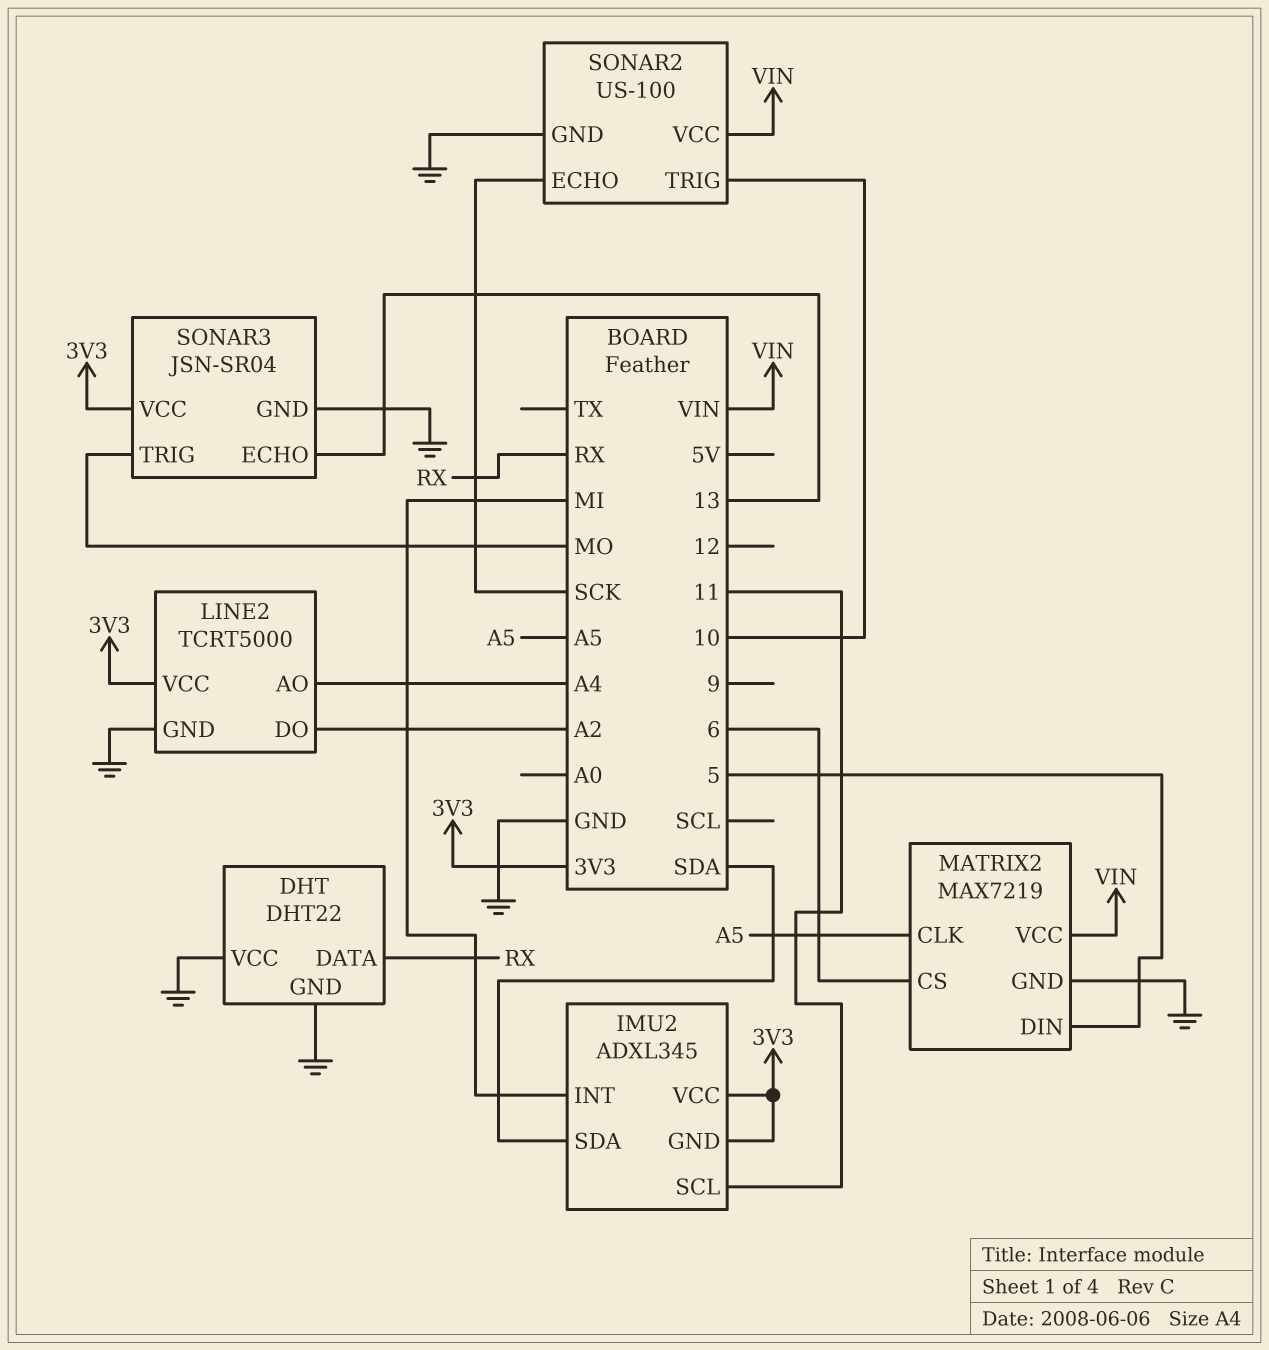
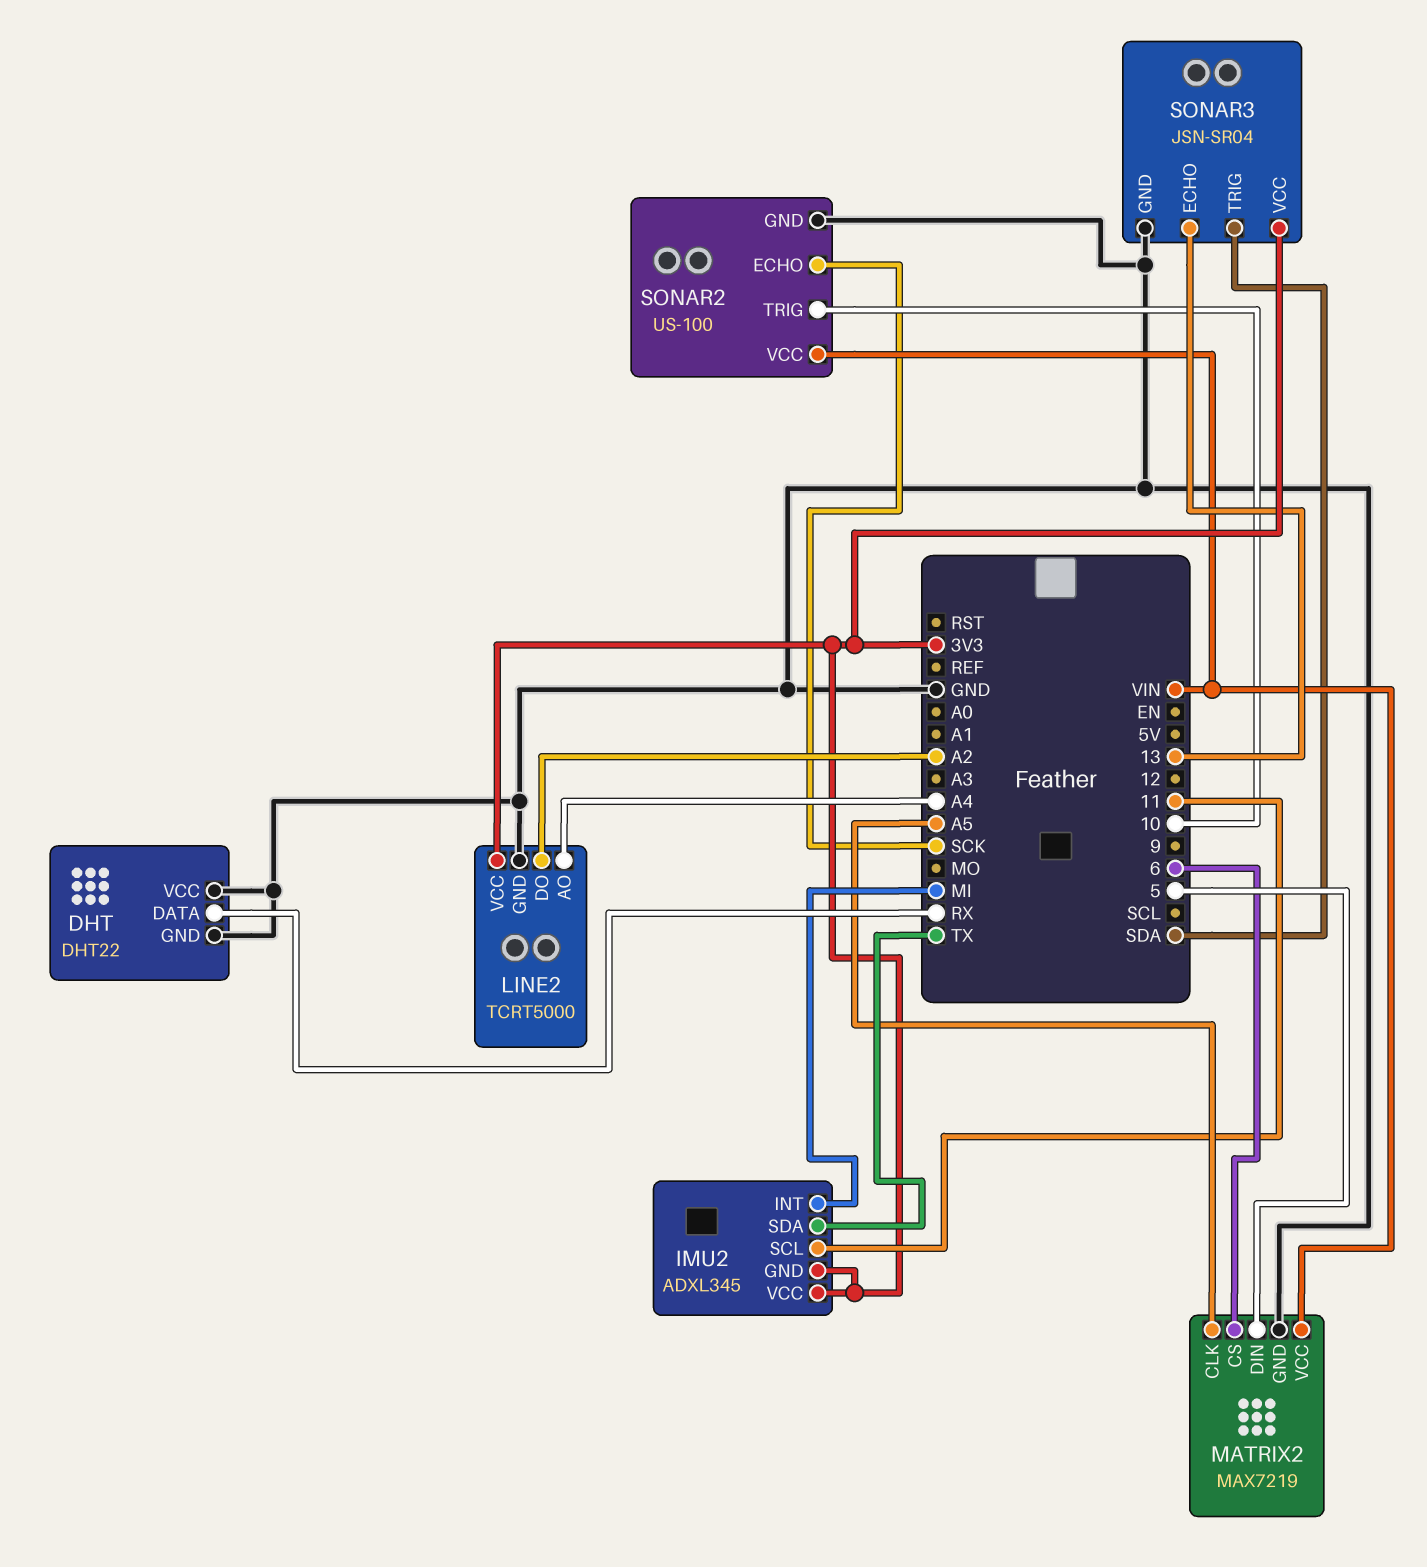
IMU2 pin SDA: SDA -> TX
SONAR3 pin TRIG: MO -> SDA

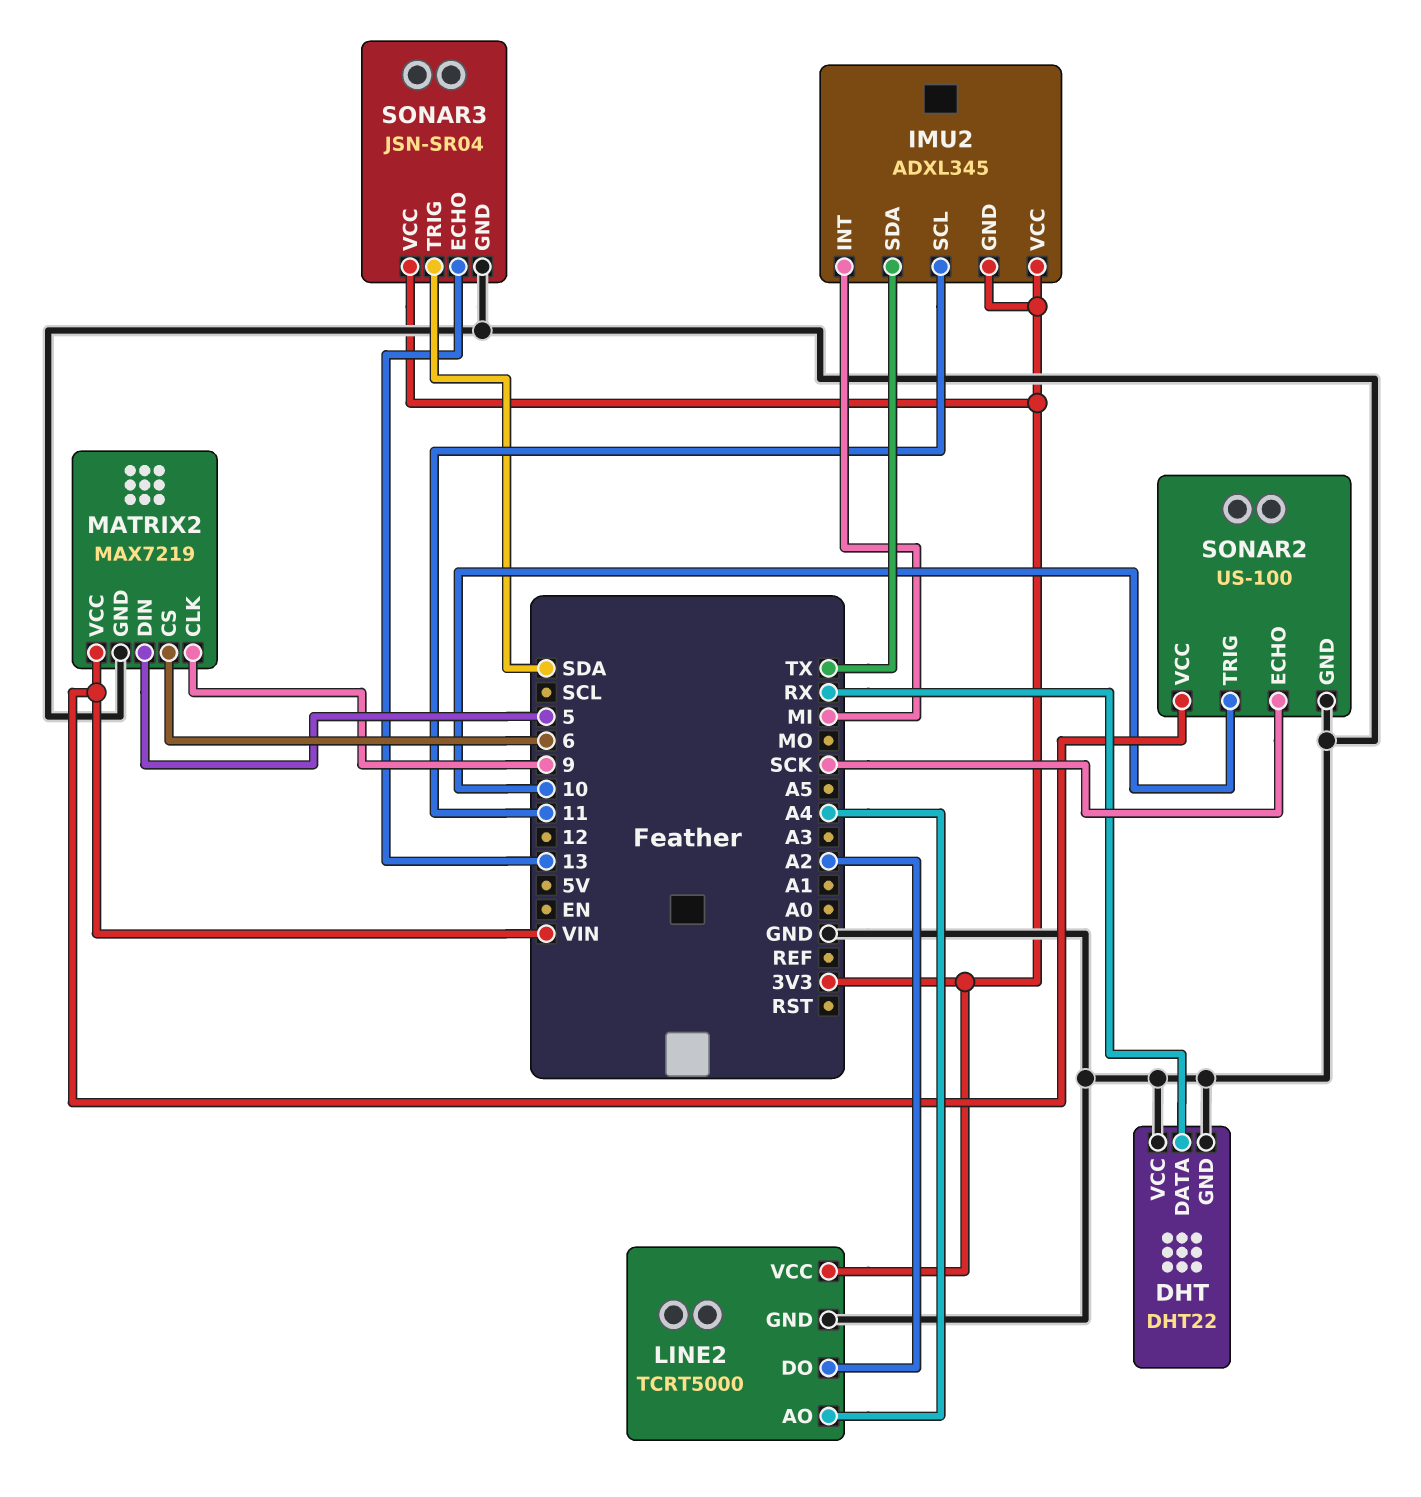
MATRIX2 pin CLK: A5 -> 9

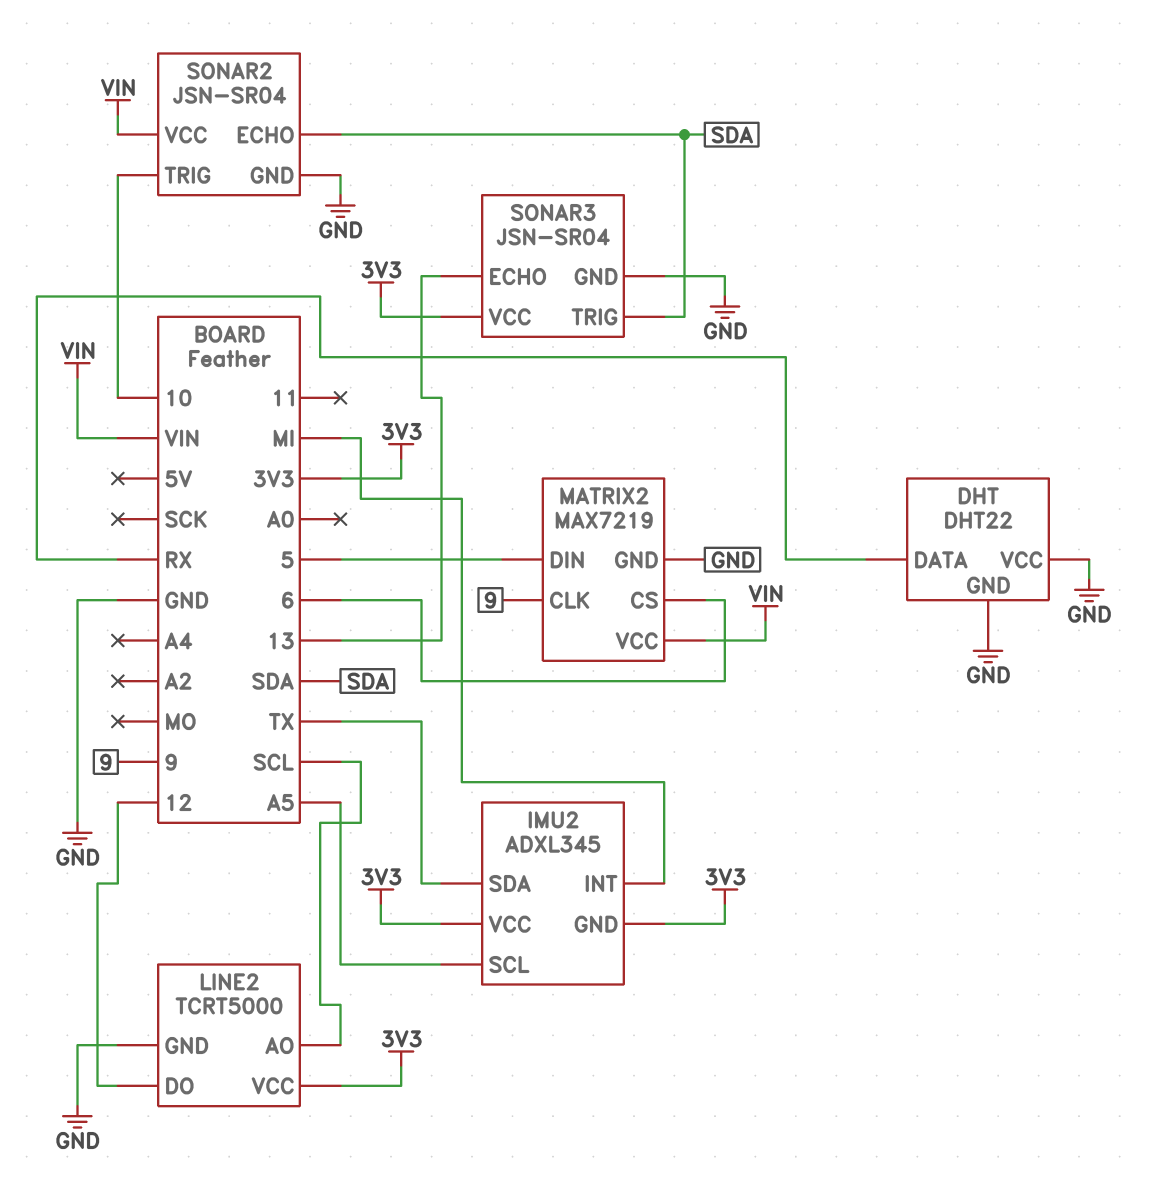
IMU2 pin SCL: 11 -> A5
LINE2 pin AO: A4 -> SCL
LINE2 pin DO: A2 -> 12
SONAR2: US-100 -> JSN-SR04
SONAR2 pin ECHO: SCK -> SDA

